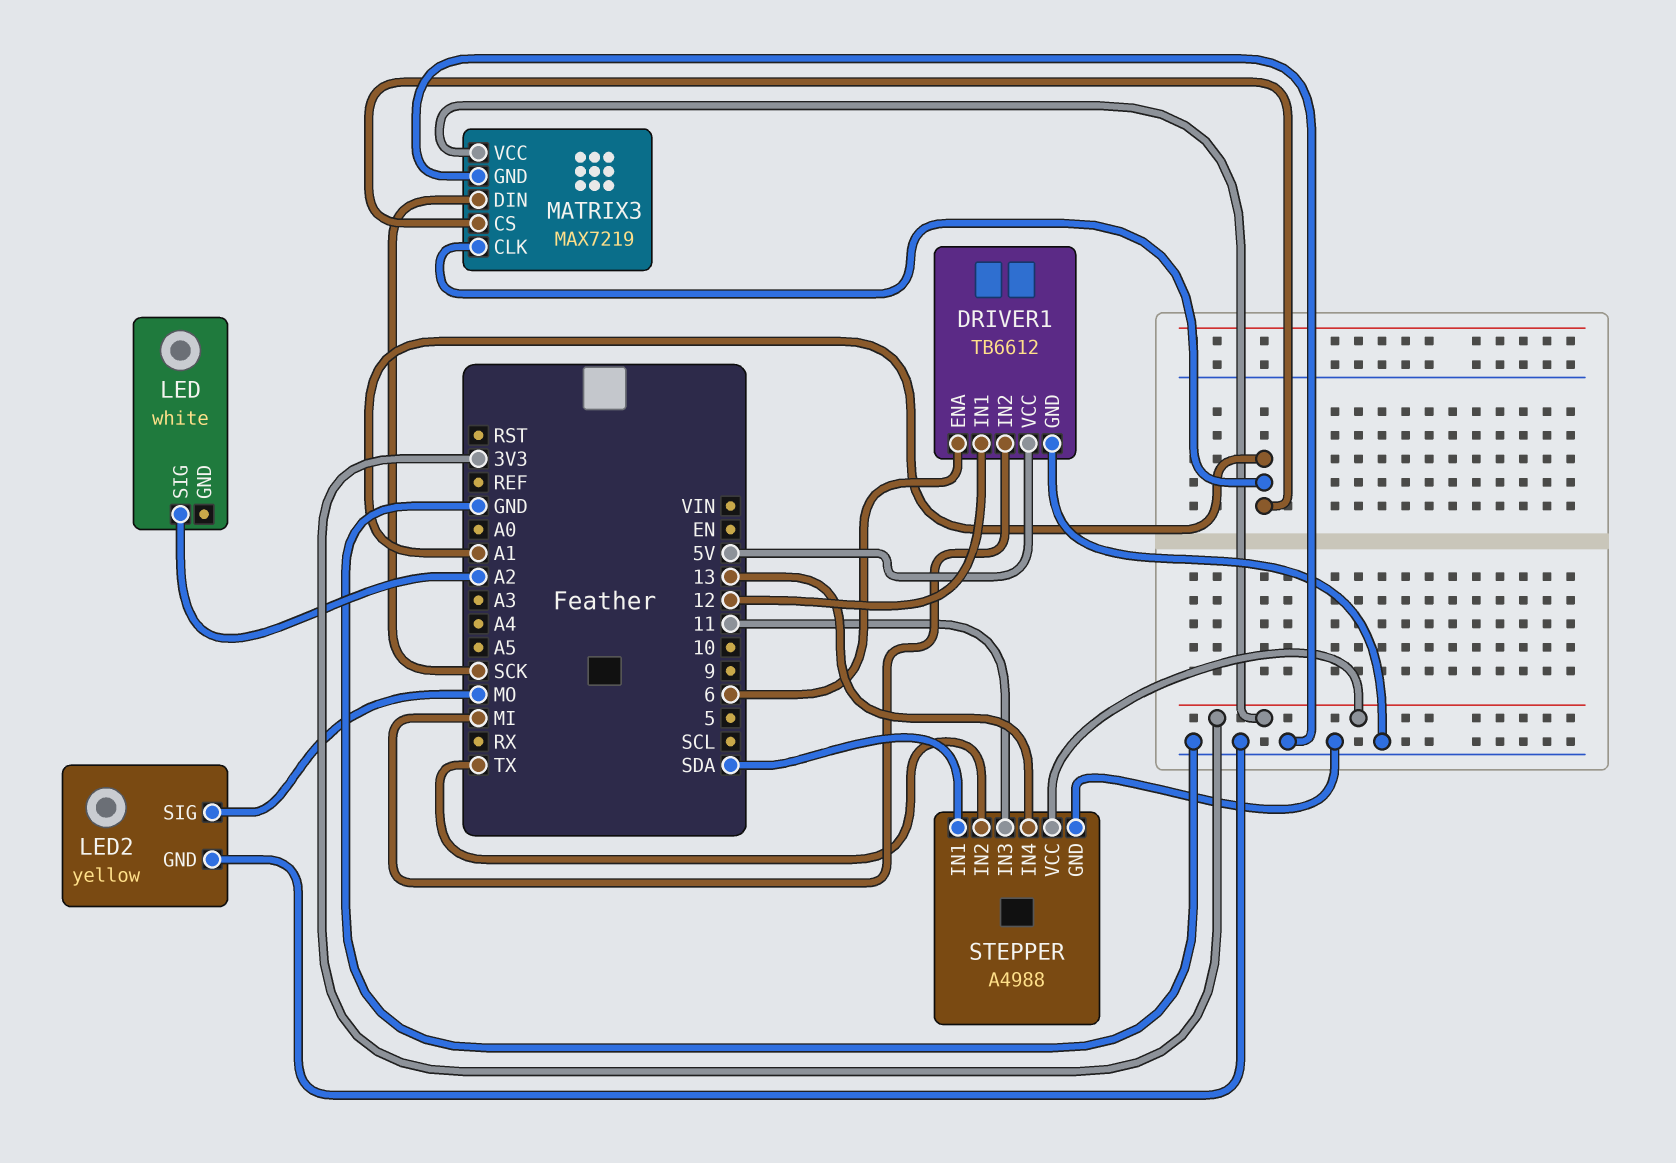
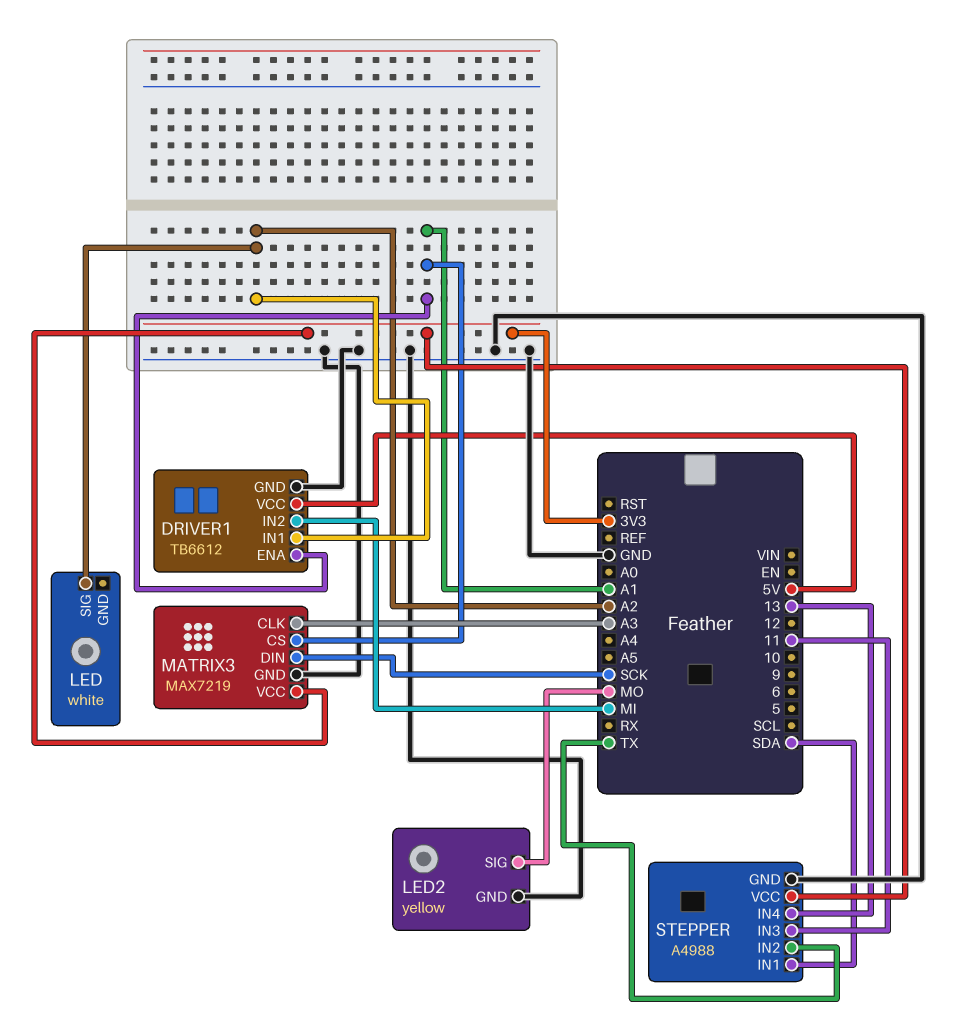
DRIVER1 pin ENA: 6 -> A1
DRIVER1 pin IN1: 12 -> A2
MATRIX3 pin CLK: A1 -> A3

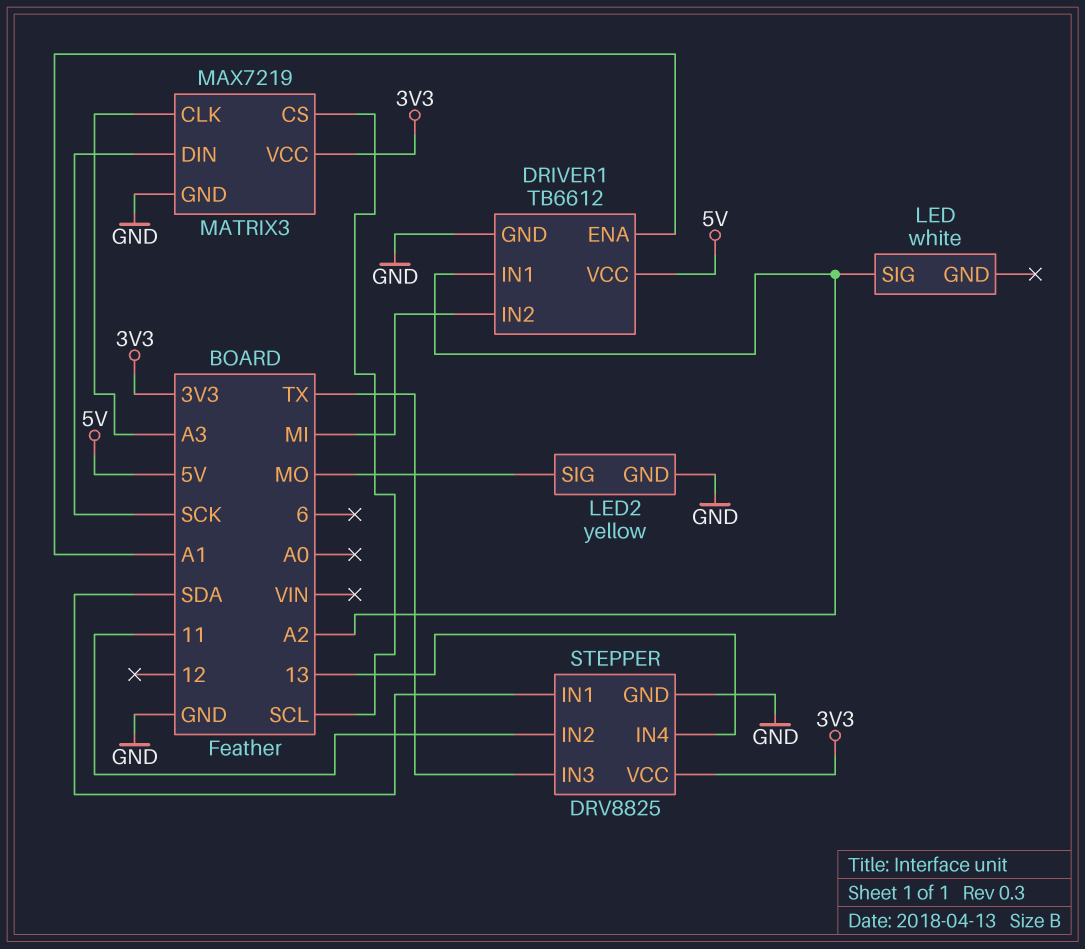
MATRIX3 pin CS: A1 -> SCL
STEPPER: A4988 -> DRV8825
STEPPER pin IN2: TX -> 11
STEPPER pin IN3: 11 -> TX

